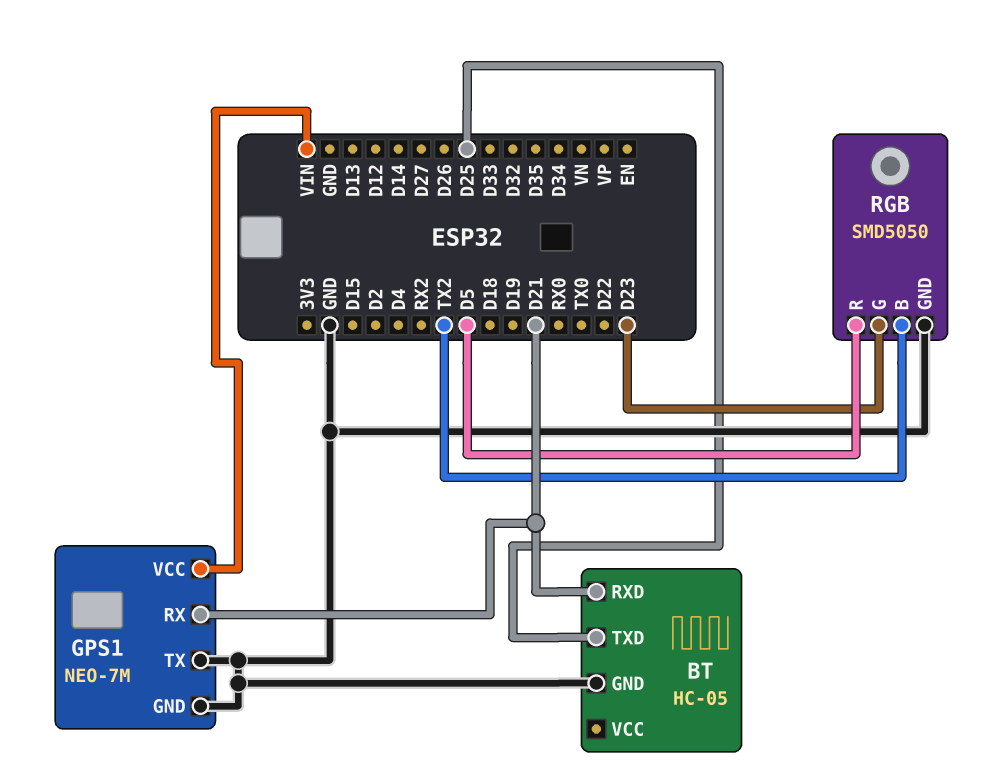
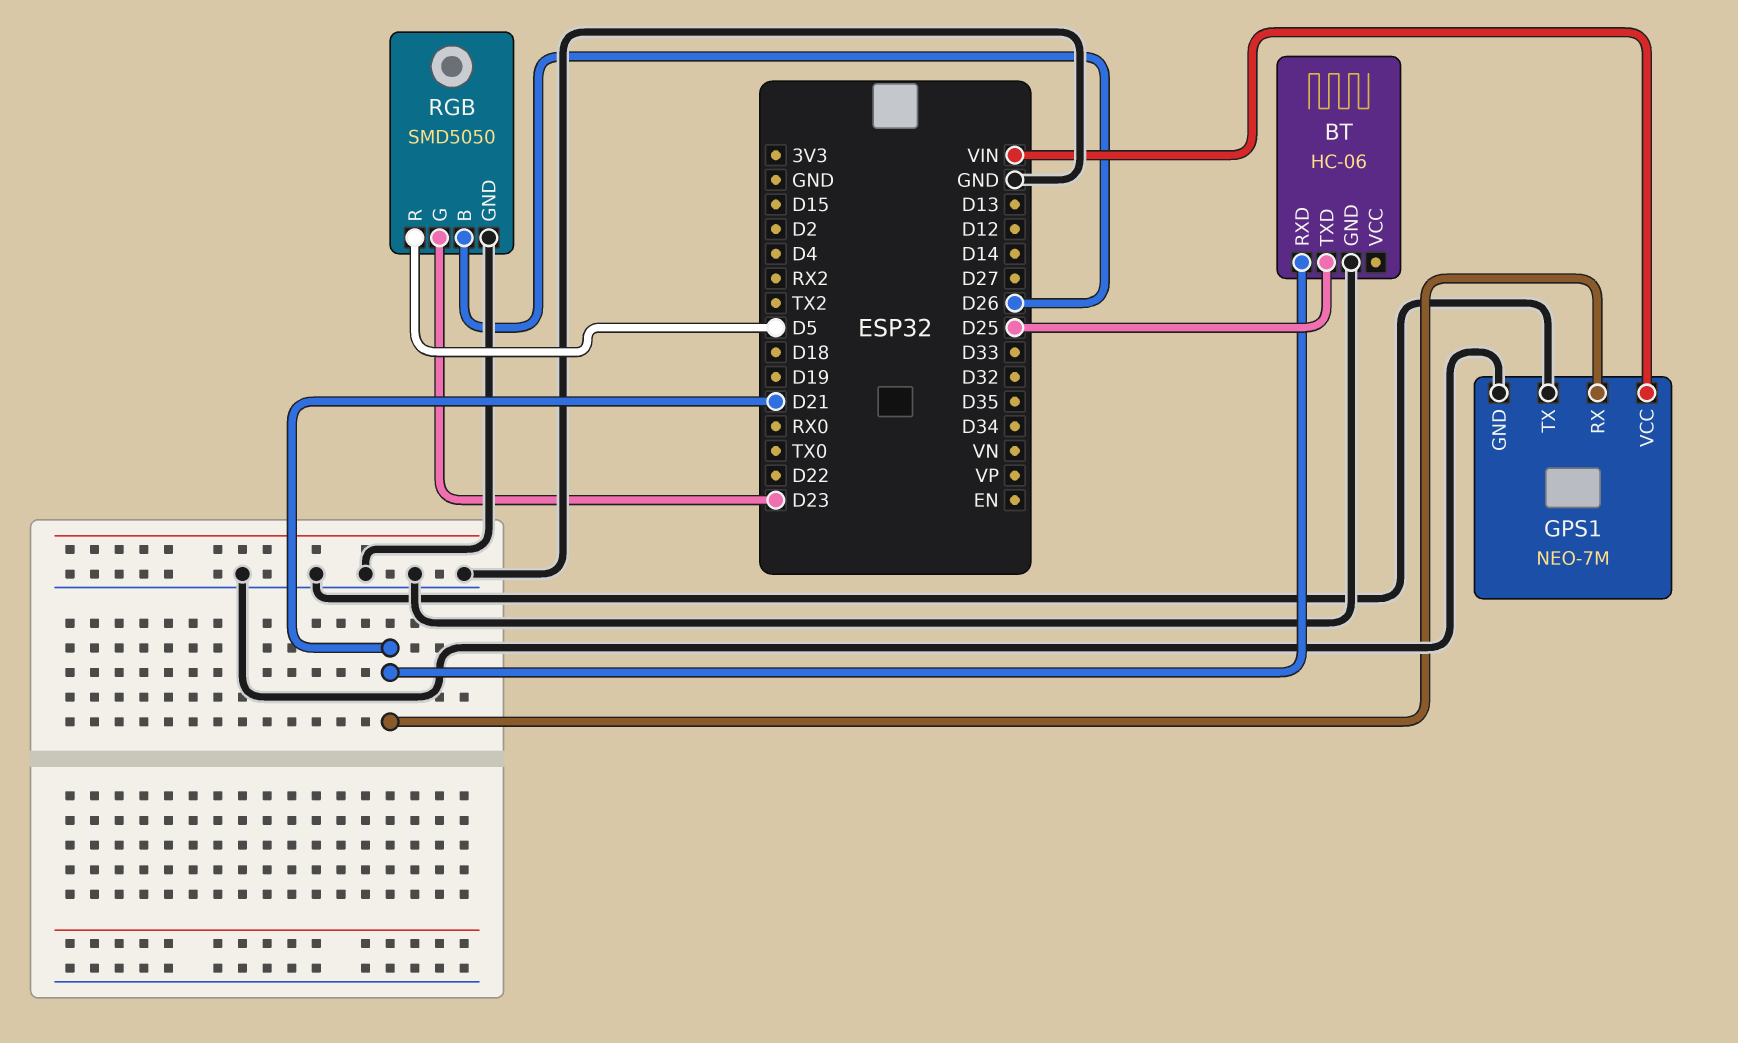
BT: HC-05 -> HC-06
RGB pin B: TX2 -> D26

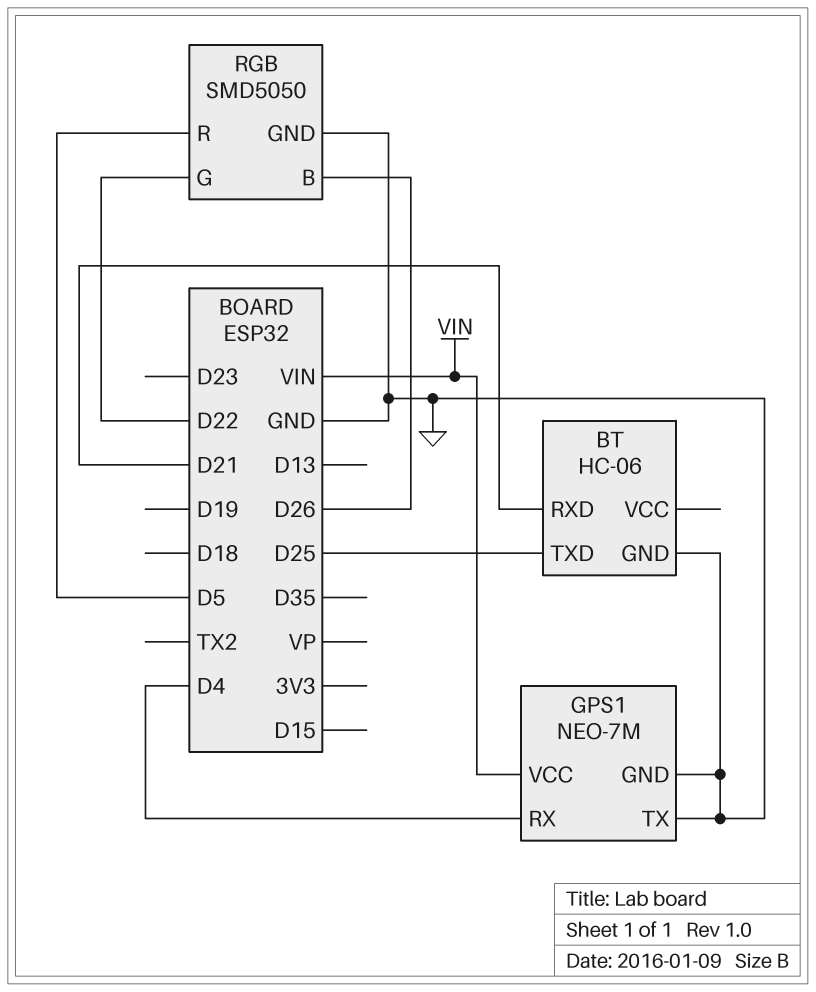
GPS1 pin RX: D21 -> D4
RGB pin G: D23 -> D22

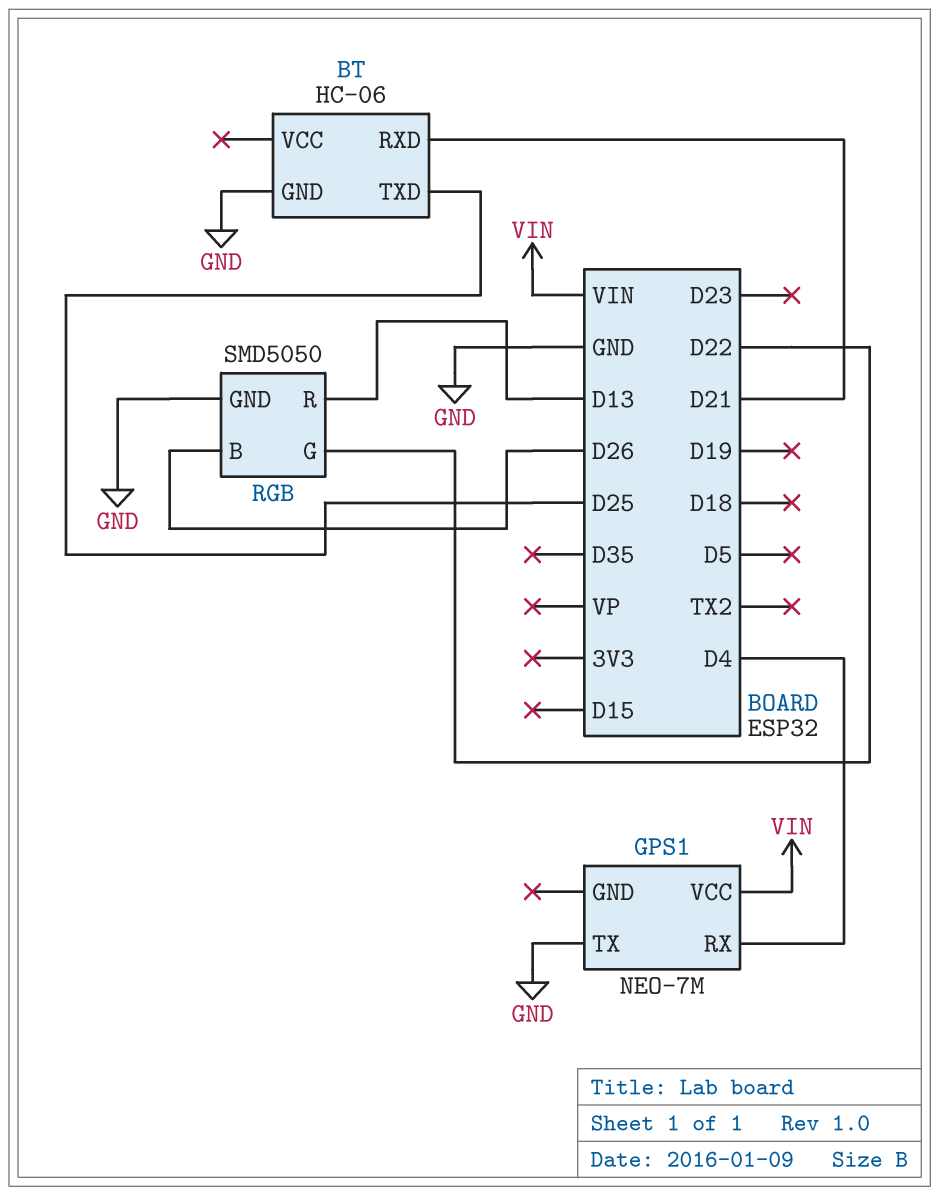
GPS1 pin GND: GND -> none
RGB pin R: D5 -> D13

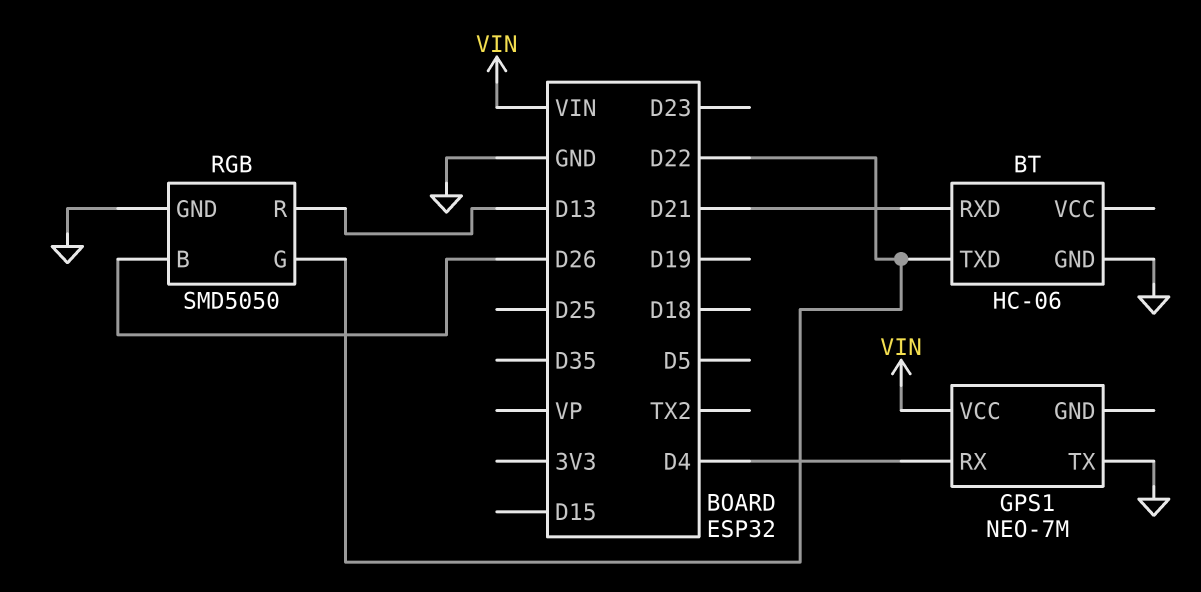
BT pin TXD: D25 -> D22

